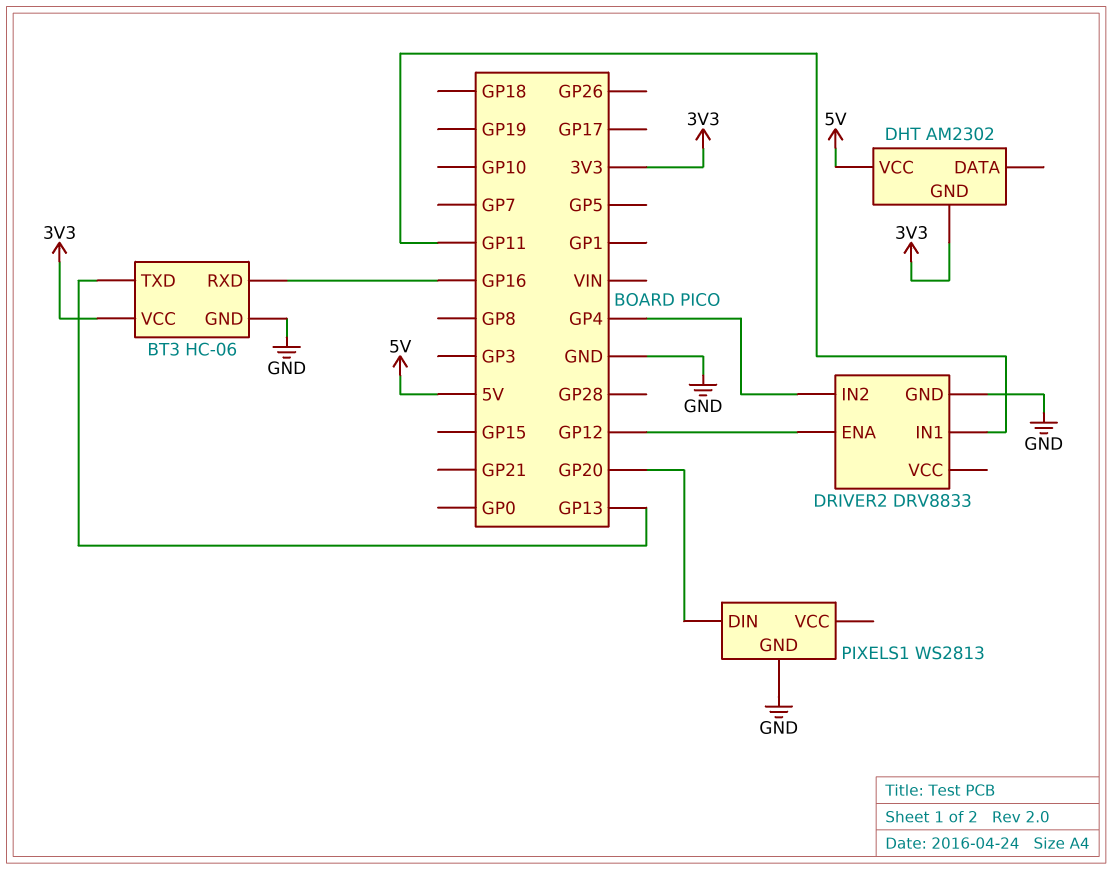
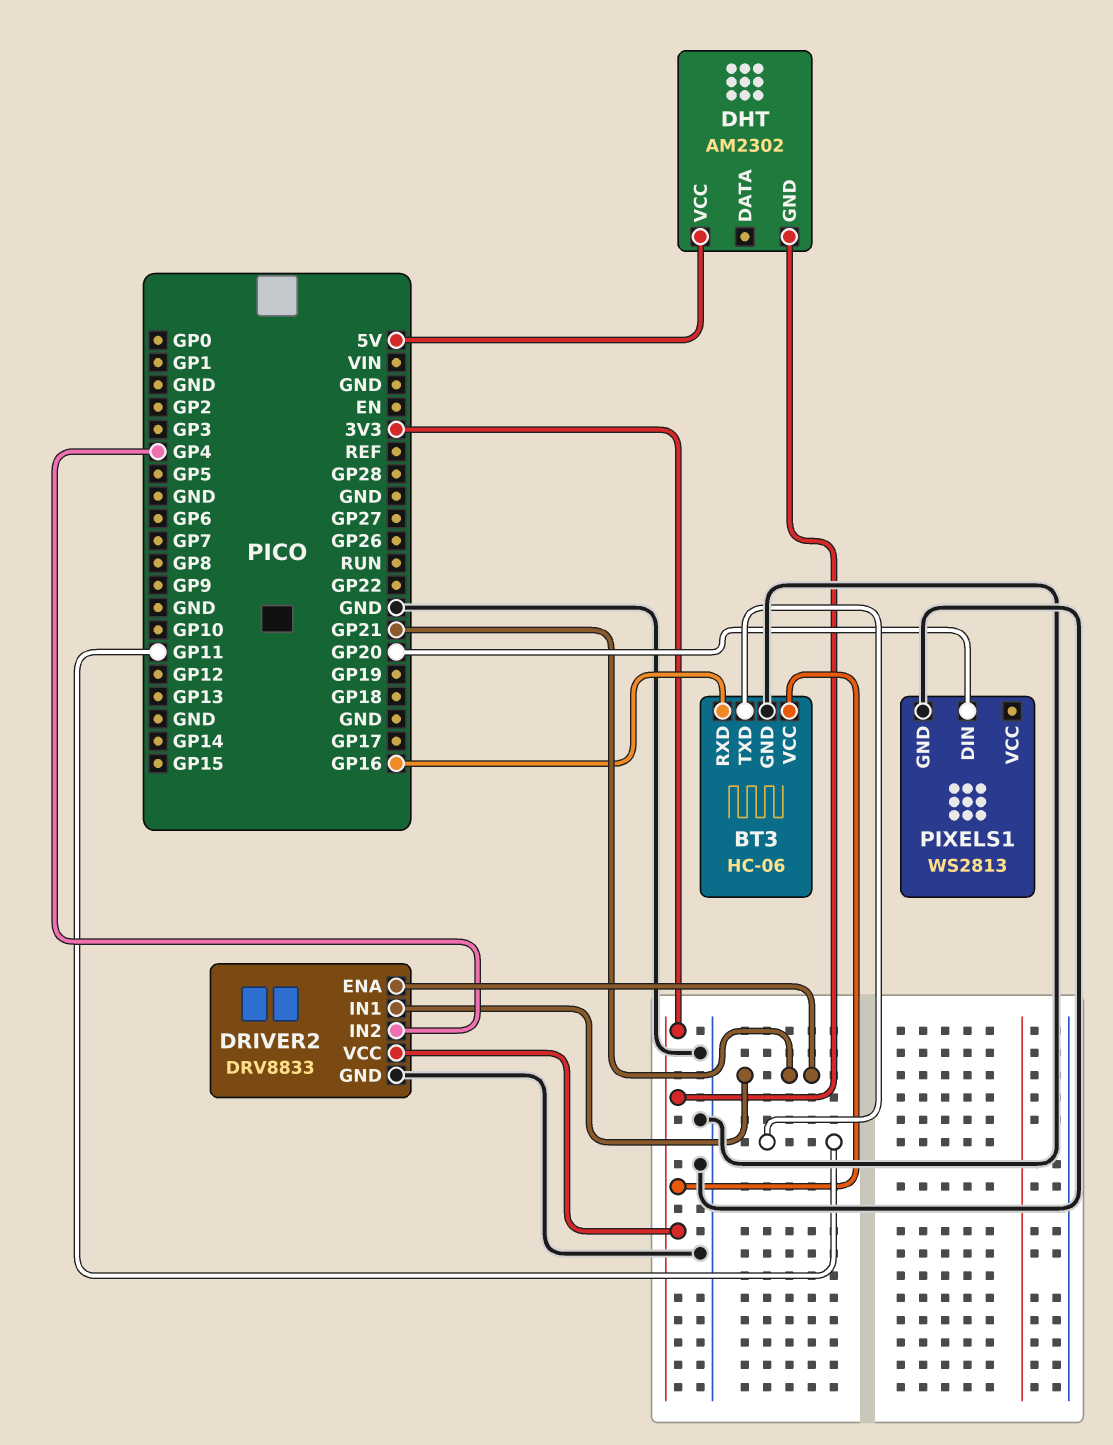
BT3 pin TXD: GP13 -> GP11
DRIVER2 pin ENA: GP12 -> GP21
DRIVER2 pin IN1: GP11 -> GP21
DRIVER2 pin VCC: none -> 3V3

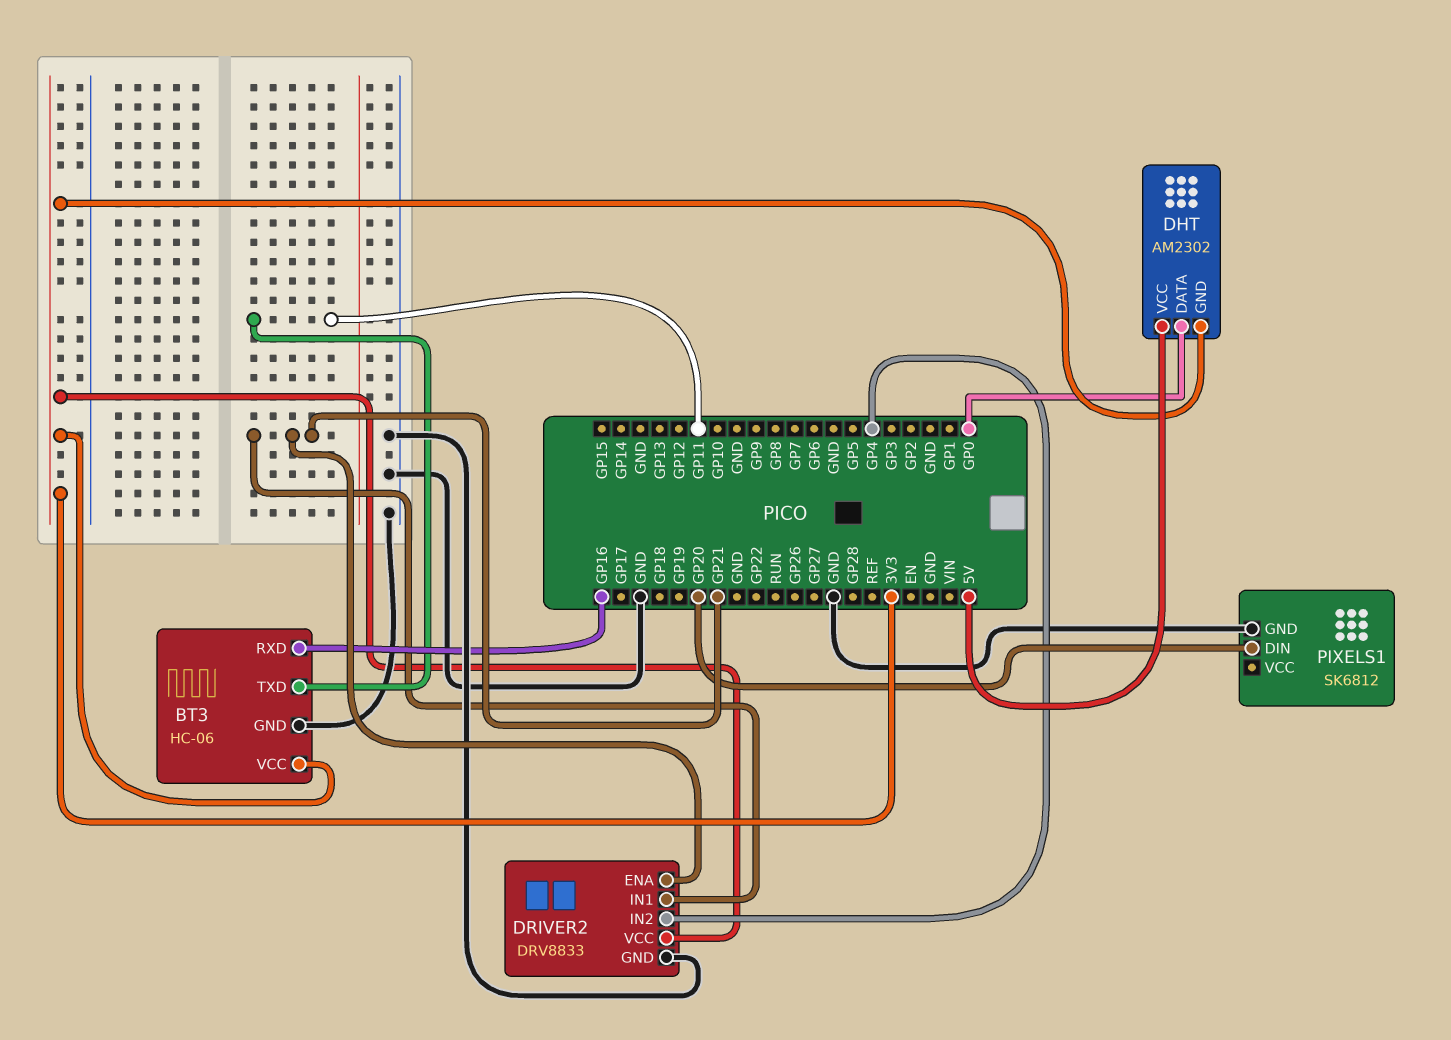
DHT pin DATA: none -> GP0
PIXELS1: WS2813 -> SK6812

